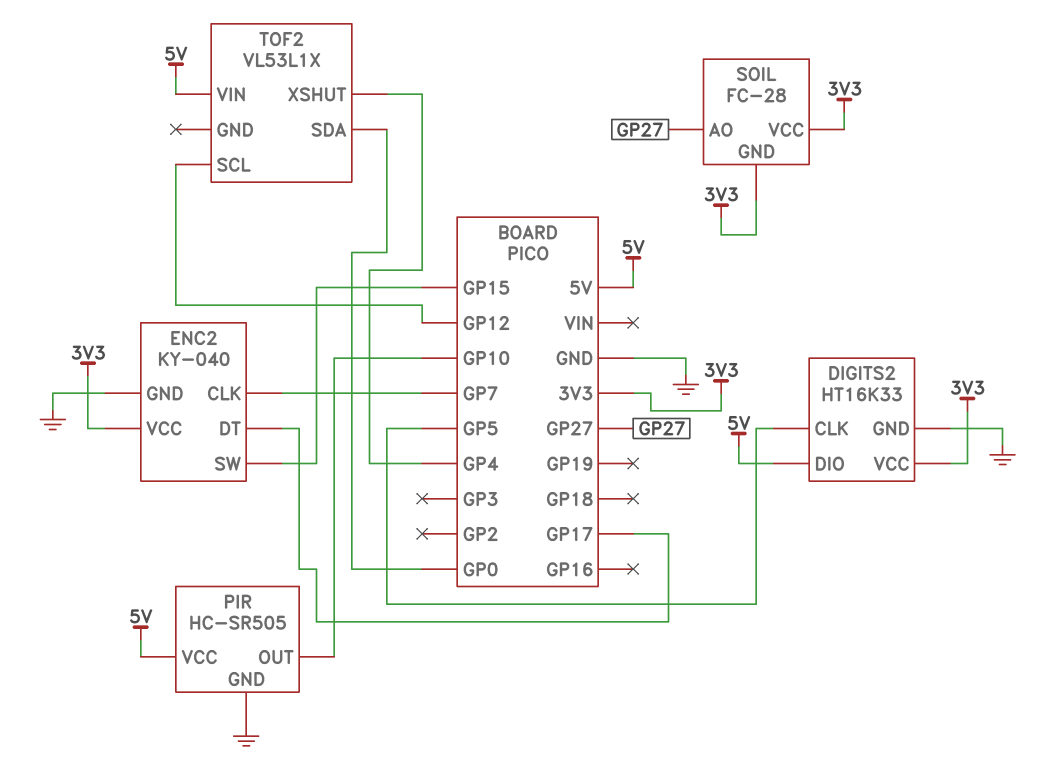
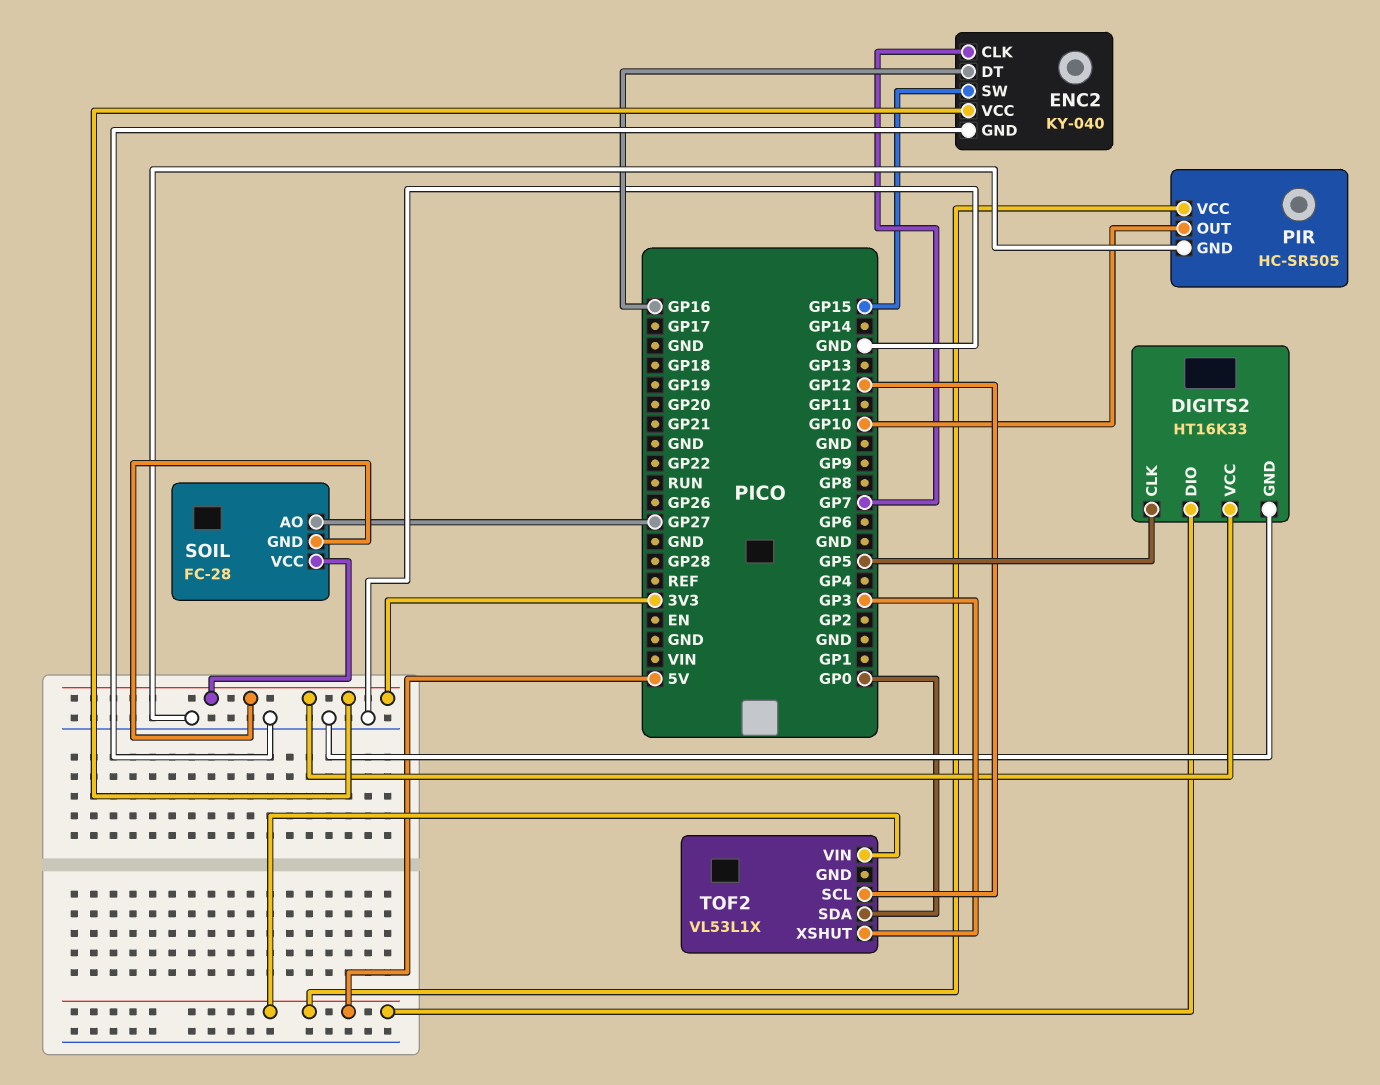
ENC2 pin DT: GP17 -> GP16
TOF2 pin XSHUT: GP4 -> GP3

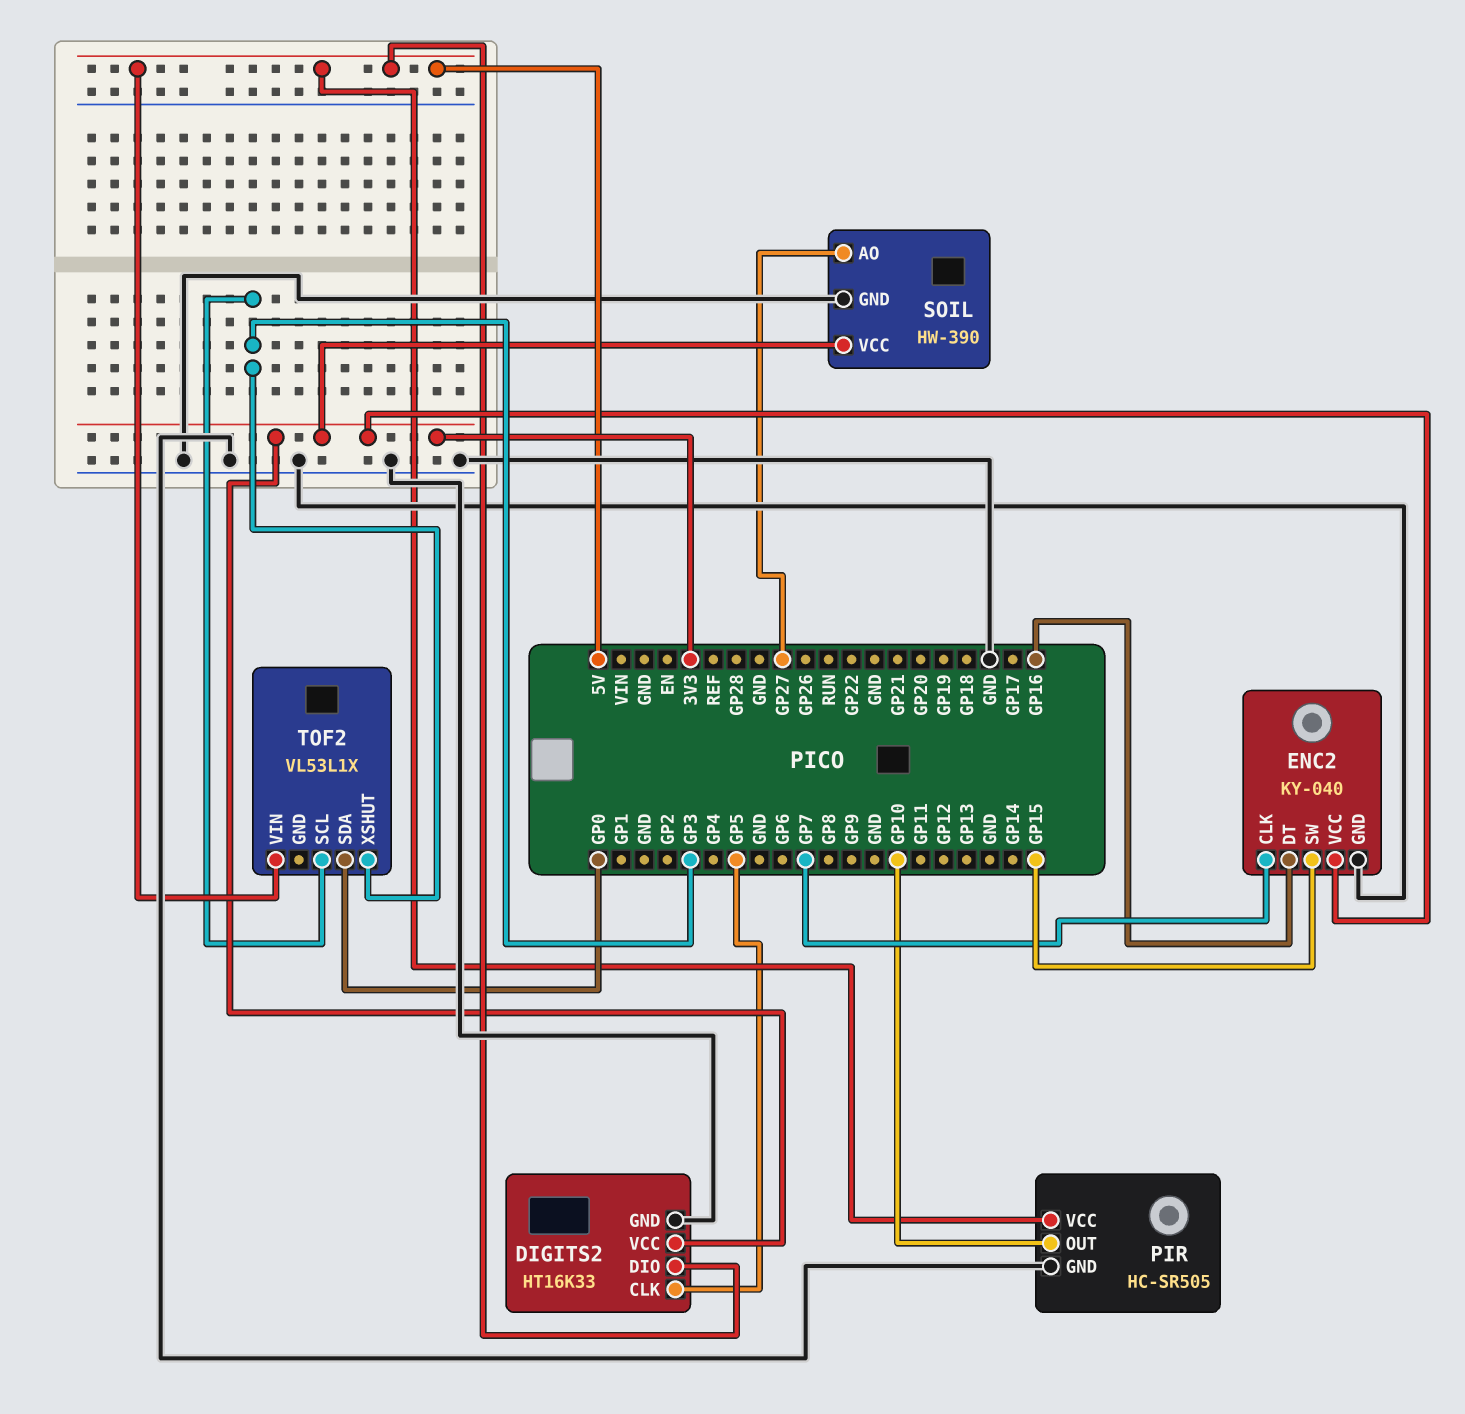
SOIL: FC-28 -> HW-390
SOIL pin GND: 3V3 -> GND
TOF2 pin SCL: GP12 -> GP3

